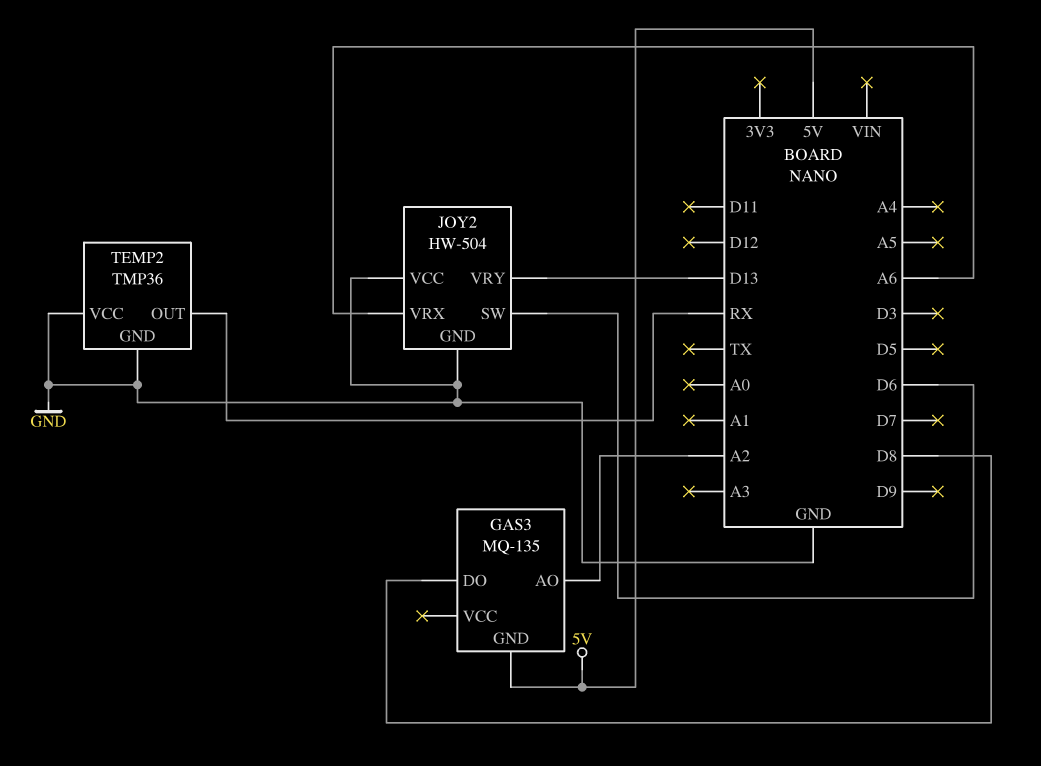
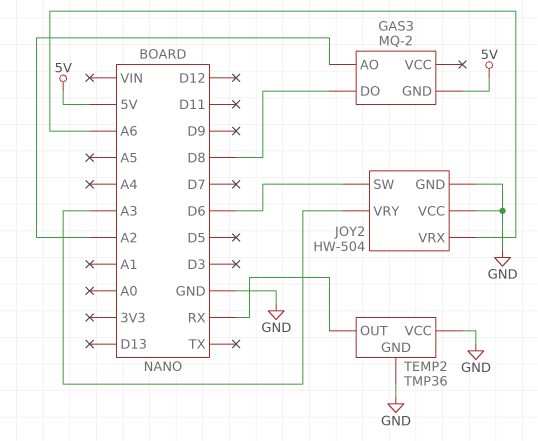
GAS3: MQ-135 -> MQ-2
JOY2 pin VRY: D13 -> A3

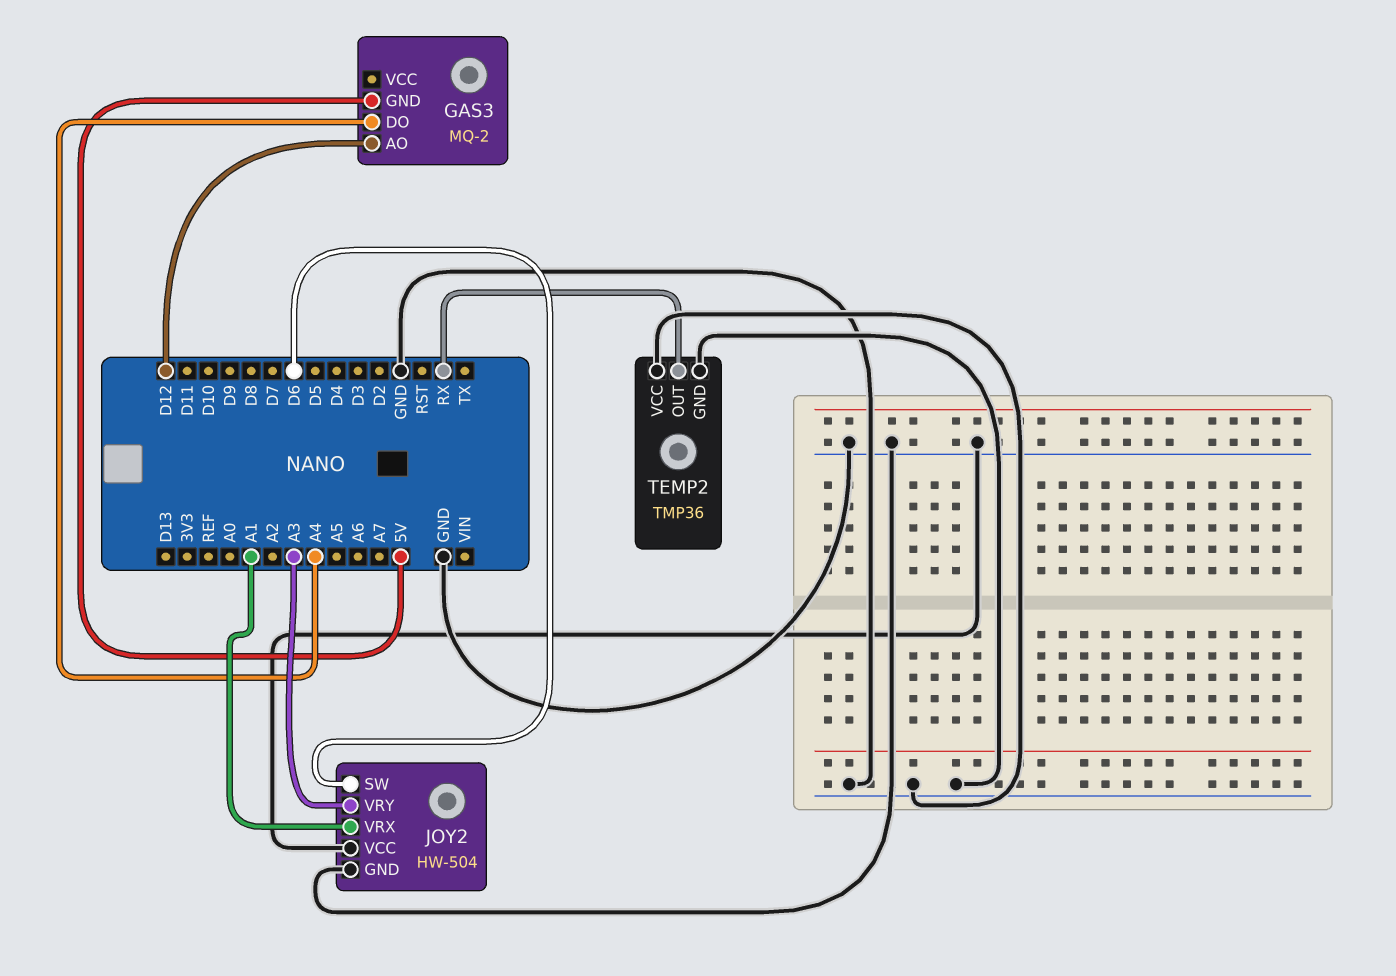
GAS3 pin AO: A2 -> D12
GAS3 pin DO: D8 -> A4
JOY2 pin VRX: A6 -> A1

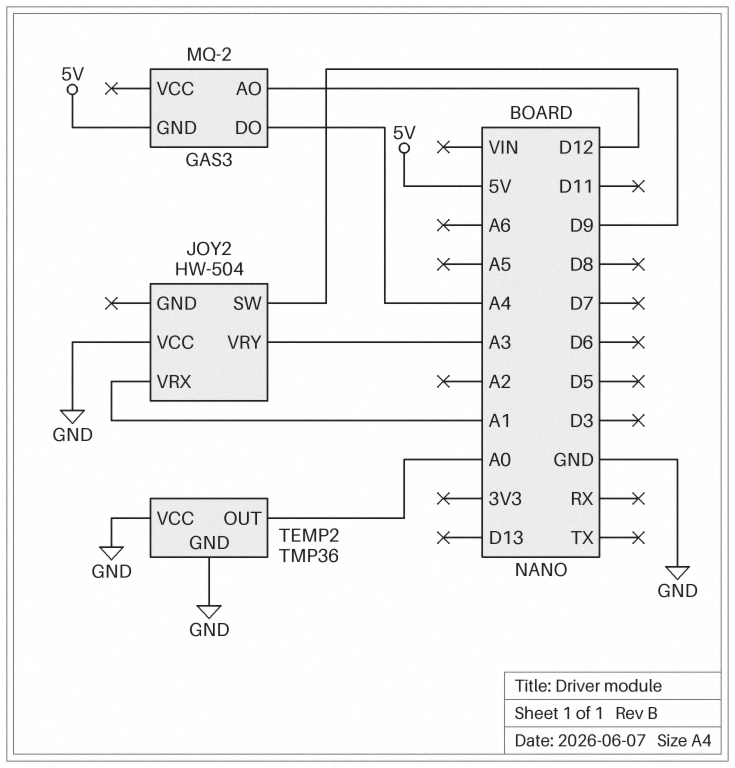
JOY2 pin GND: GND -> none
JOY2 pin SW: D6 -> D9
TEMP2 pin OUT: RX -> A0

